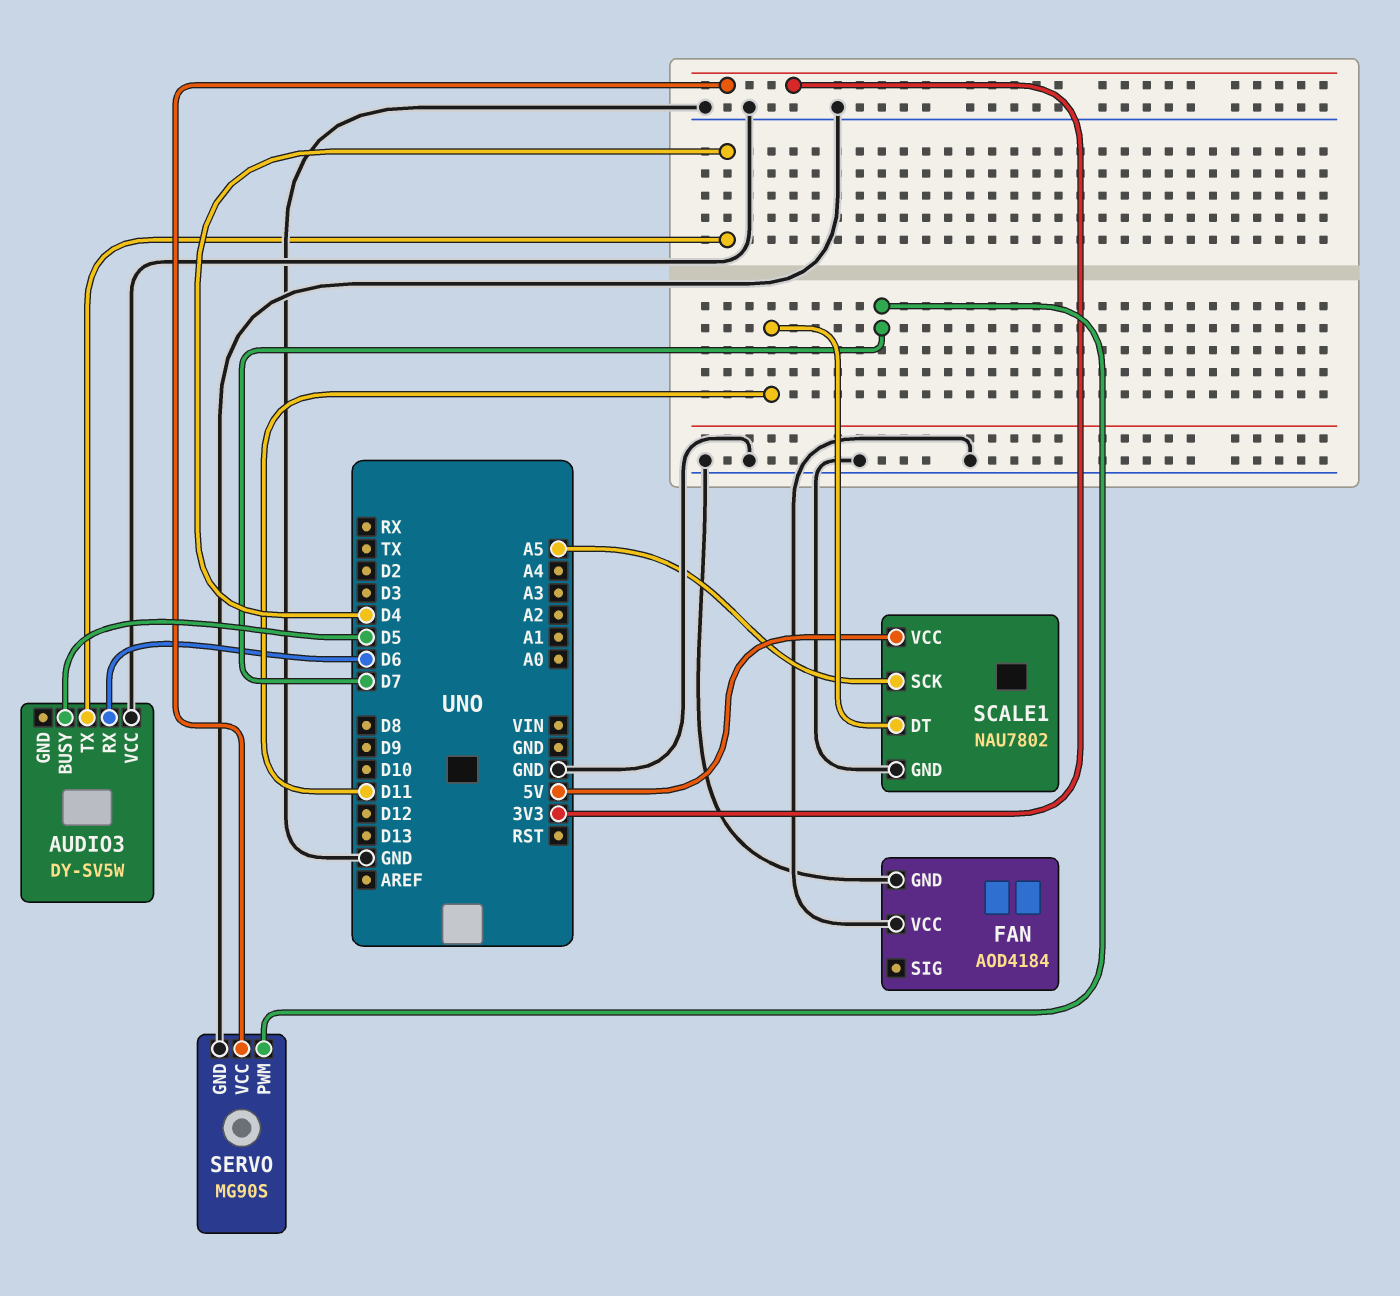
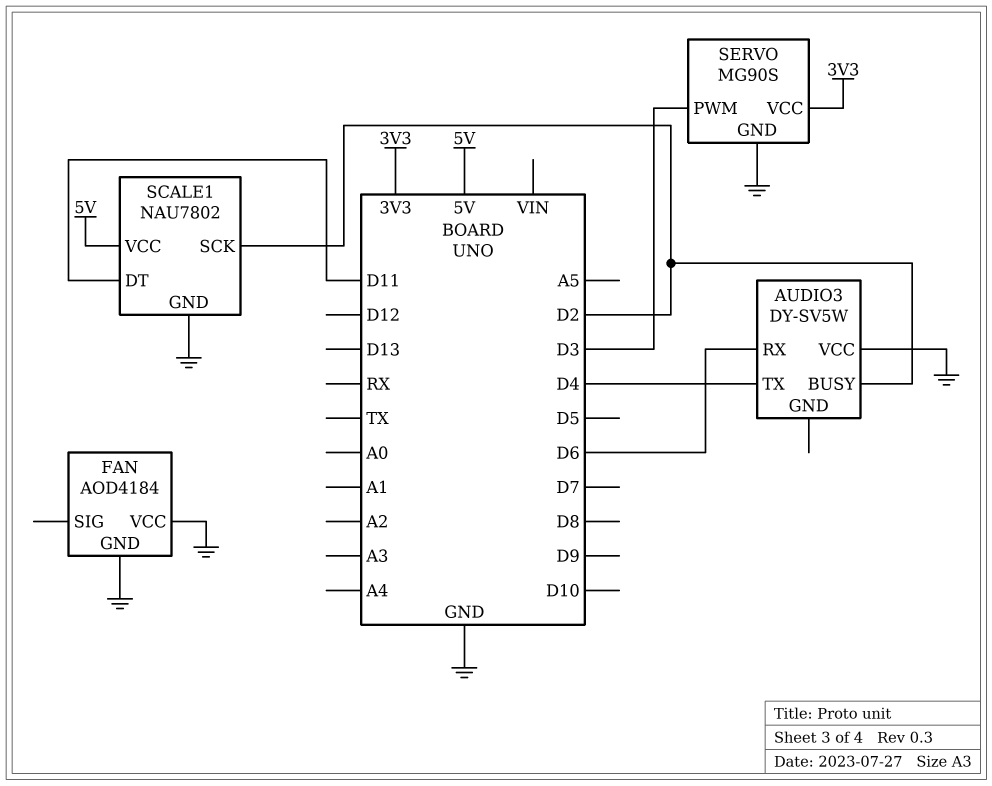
AUDIO3 pin BUSY: D5 -> D2
SCALE1 pin SCK: A5 -> D2
SERVO pin PWM: D7 -> D3

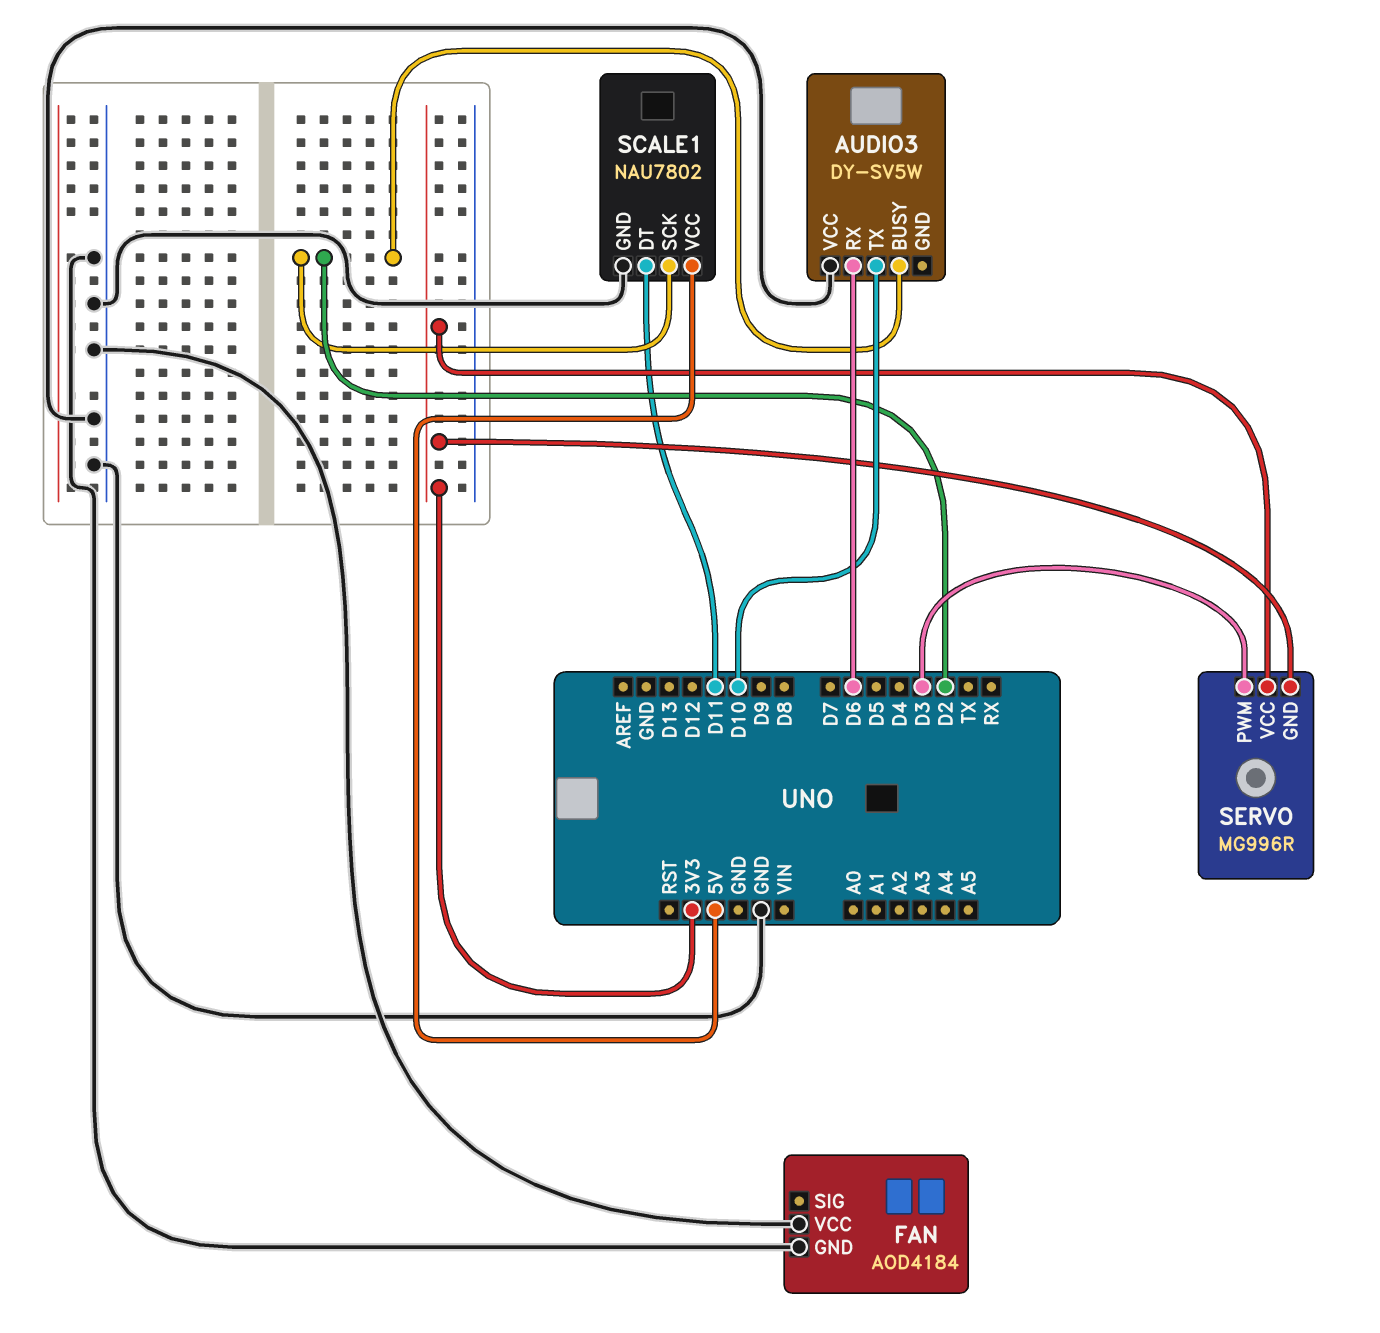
AUDIO3 pin TX: D4 -> D10
SERVO: MG90S -> MG996R
SERVO pin GND: GND -> 3V3

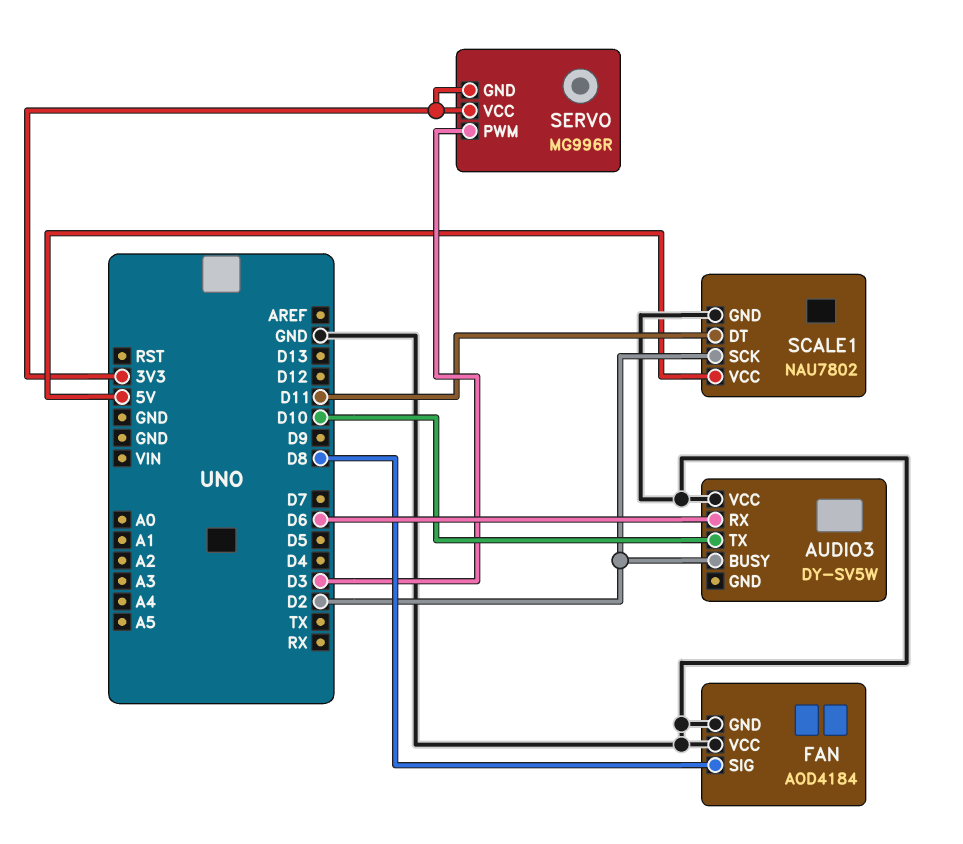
FAN pin SIG: none -> D8

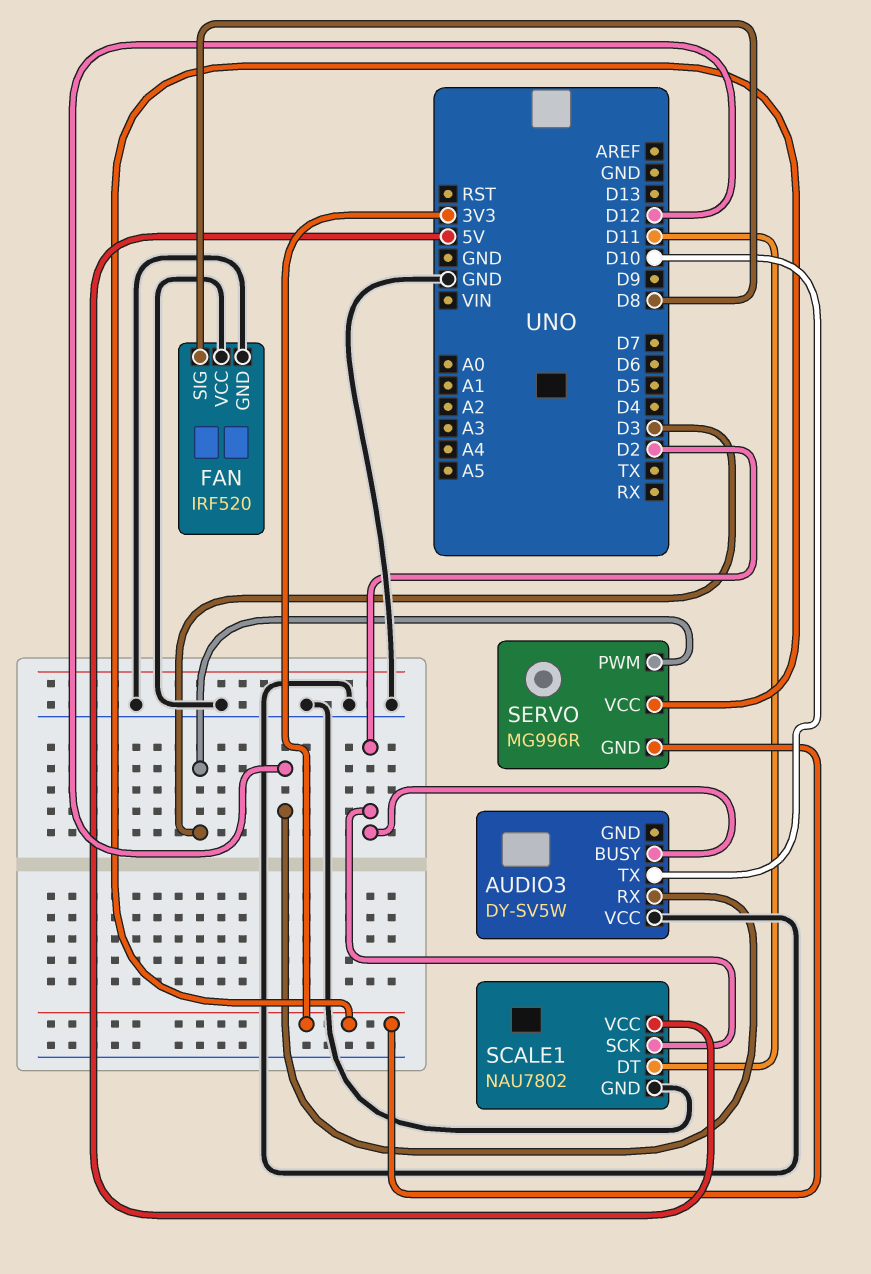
AUDIO3 pin RX: D6 -> D12
FAN: AOD4184 -> IRF520

